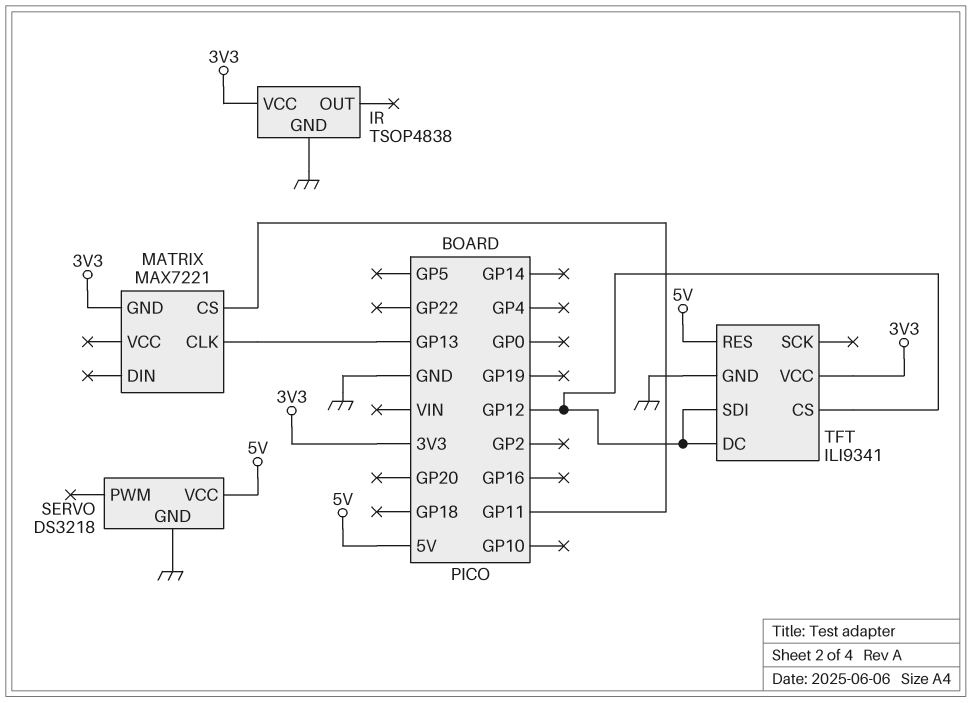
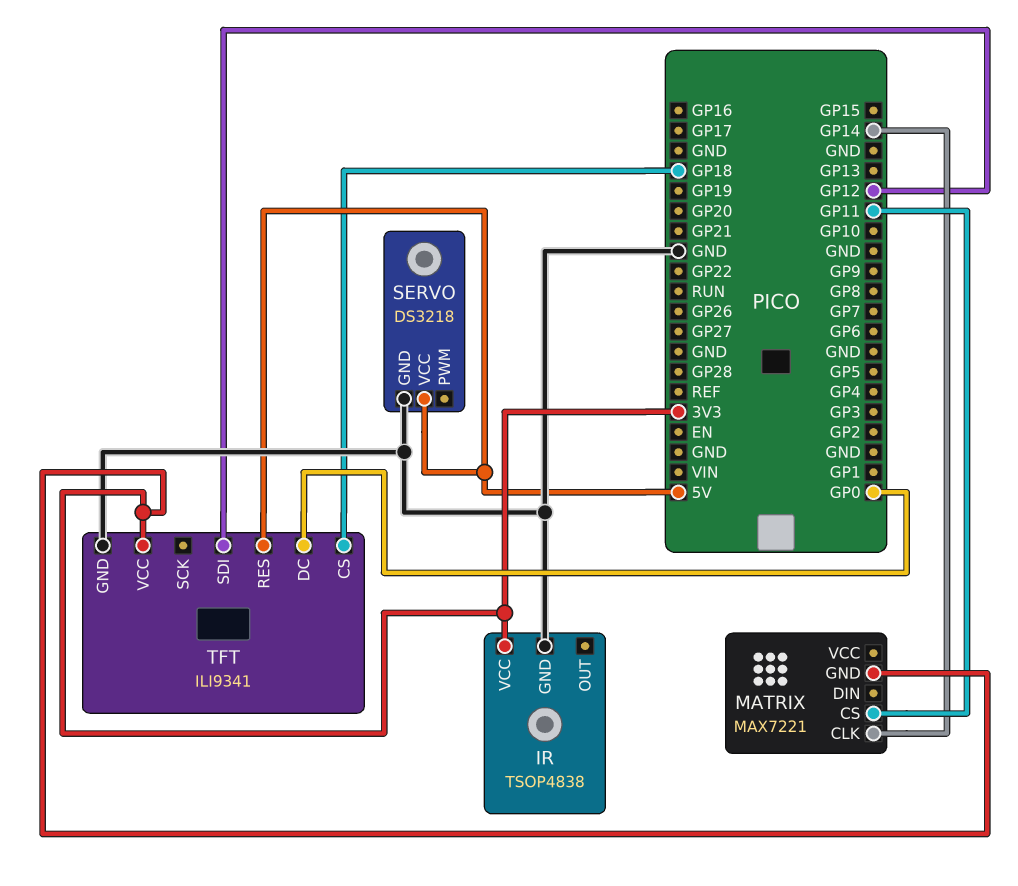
MATRIX pin CLK: GP13 -> GP14
TFT pin CS: GP12 -> GP18
TFT pin DC: GP12 -> GP0

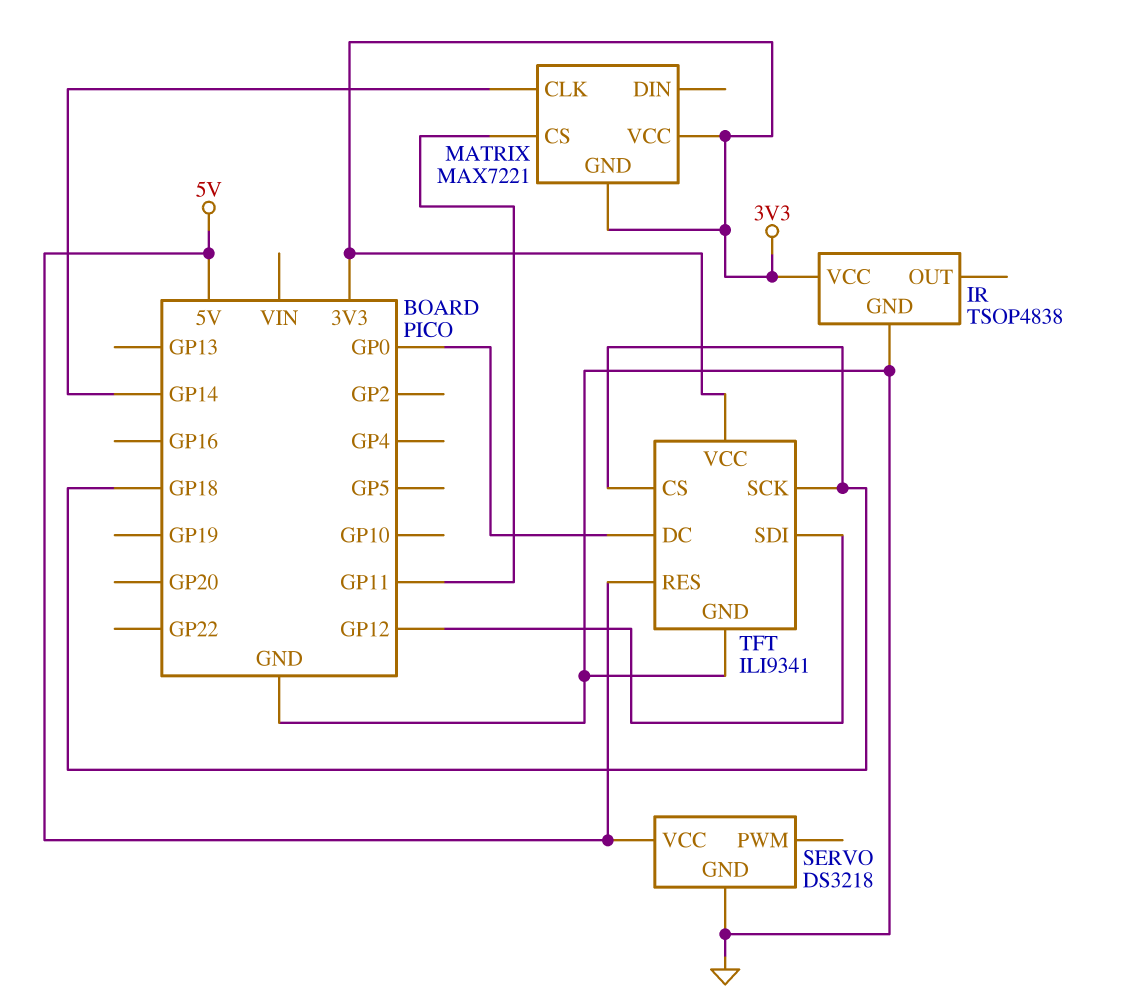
MATRIX pin VCC: none -> 3V3
TFT pin SCK: none -> GP18

